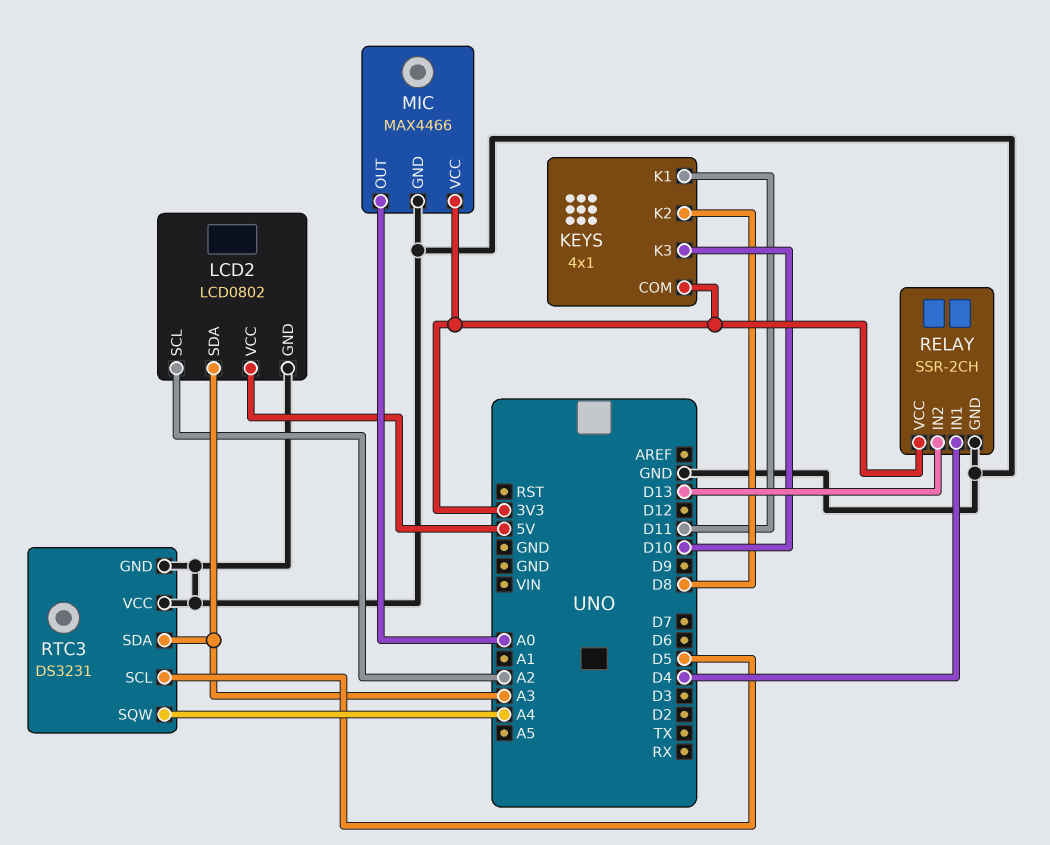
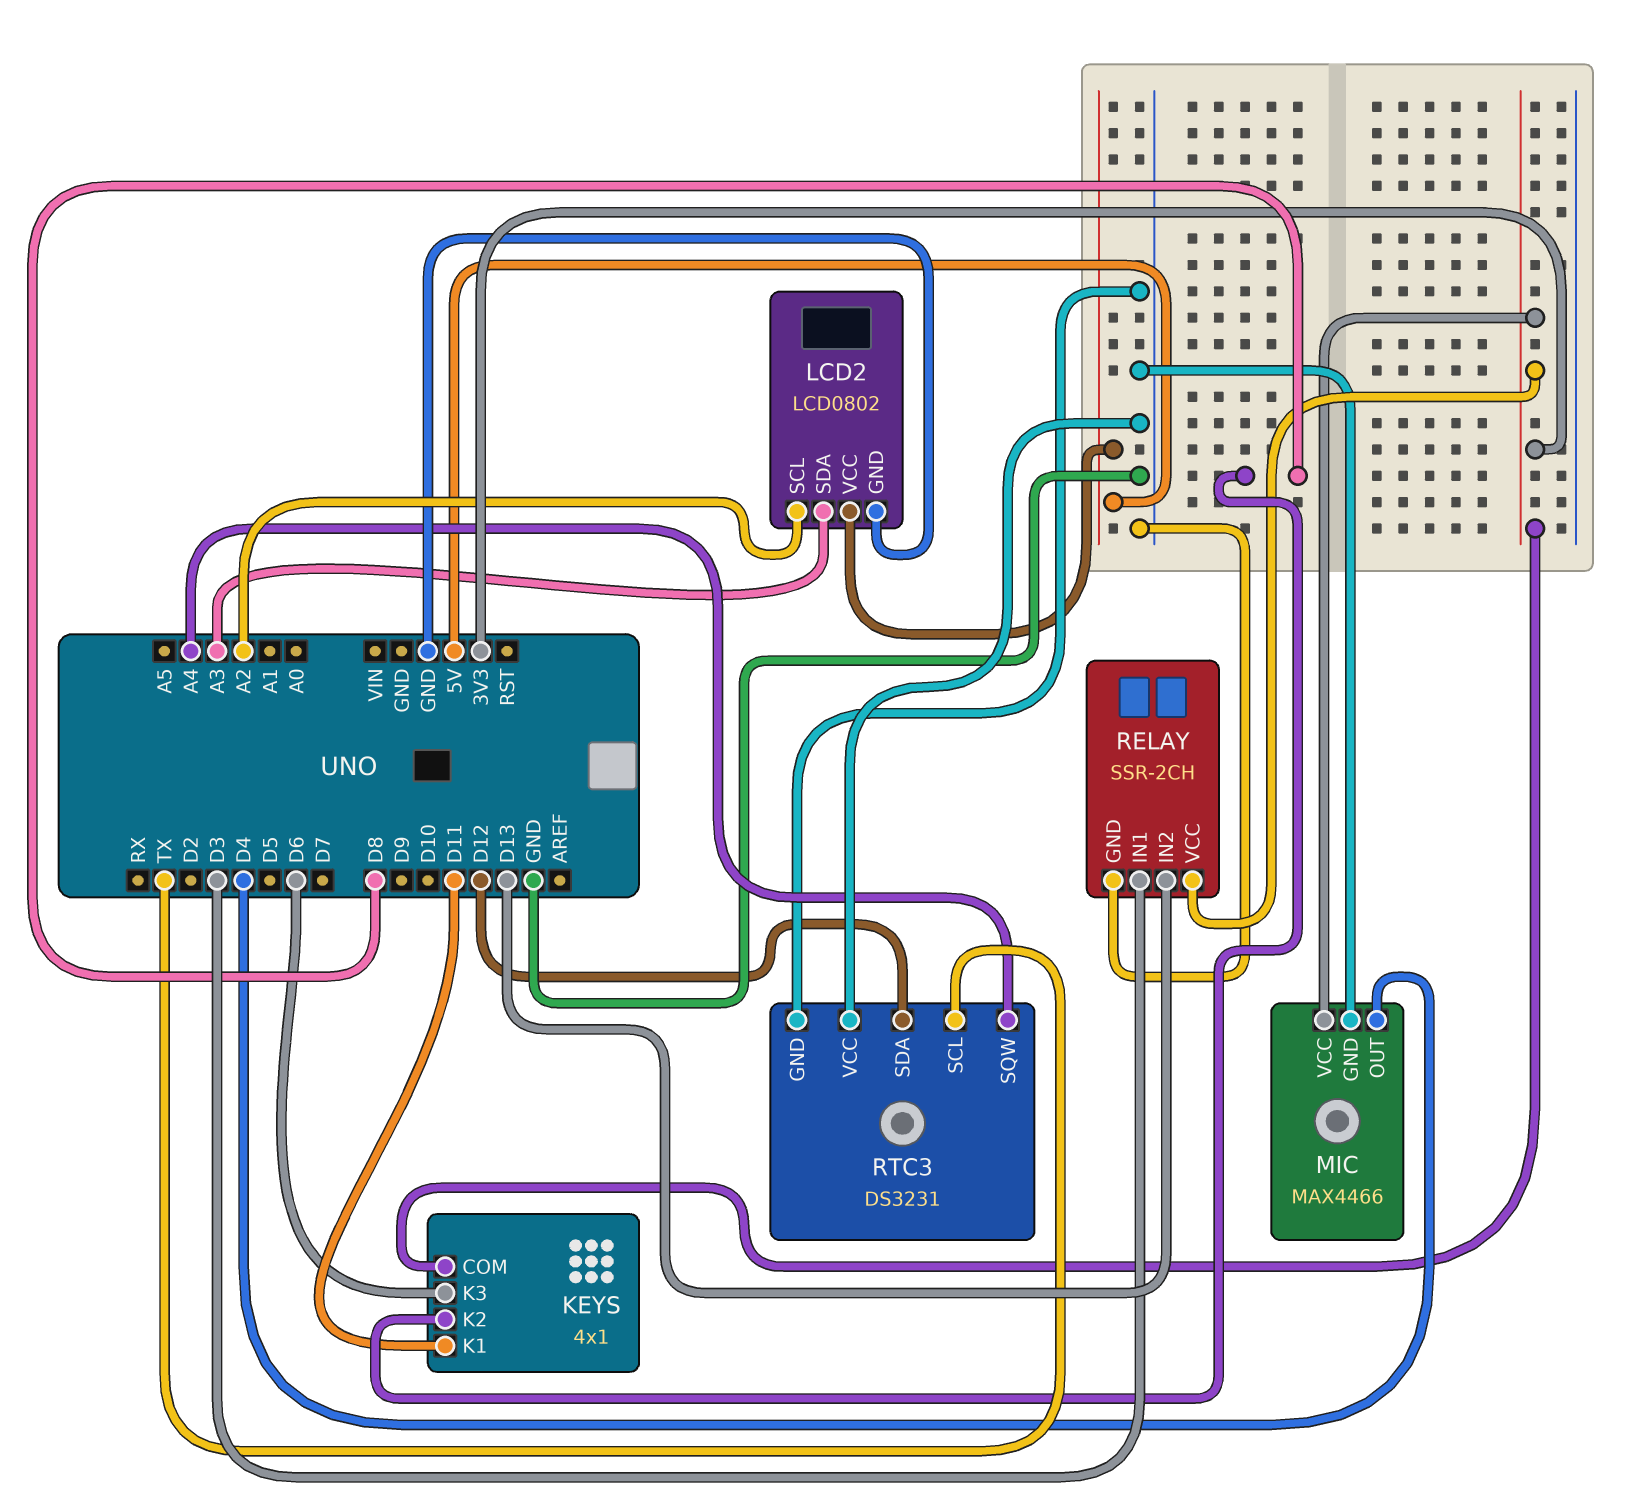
KEYS pin K3: D10 -> D6
MIC pin OUT: A0 -> D4
RELAY pin IN1: D4 -> D3
RTC3 pin SCL: D5 -> TX
RTC3 pin SDA: A3 -> D12

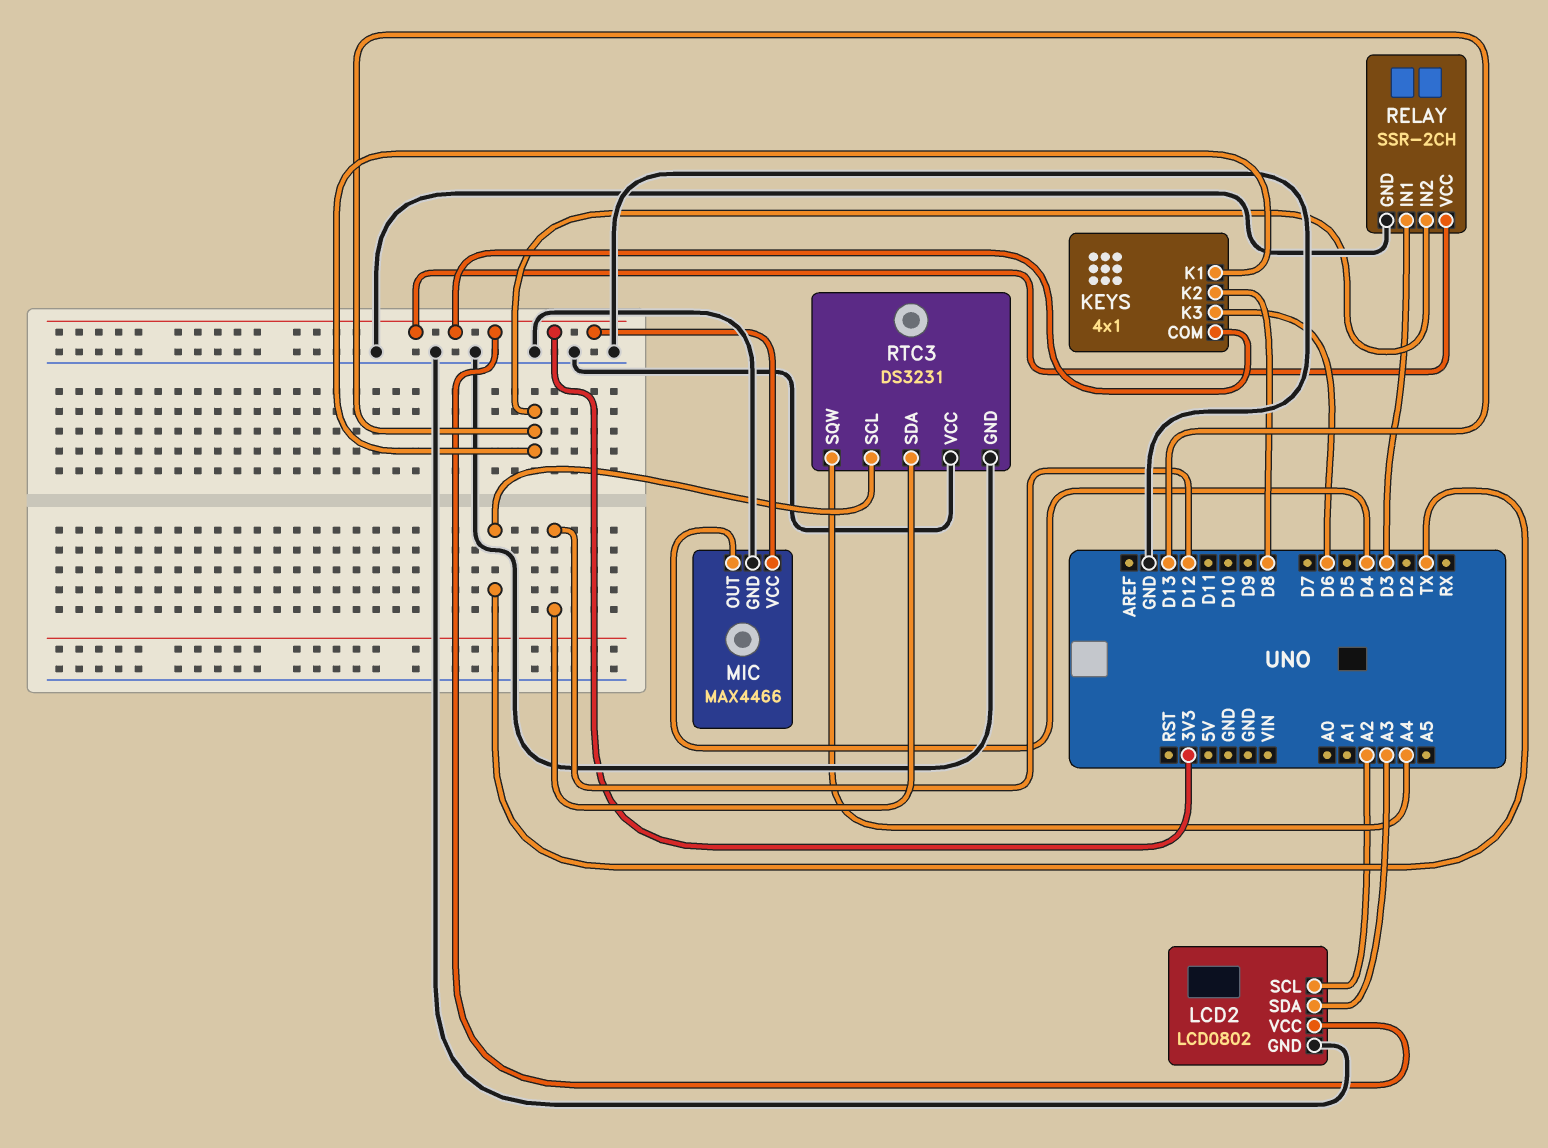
KEYS pin K1: D11 -> D13
LCD2 pin VCC: 5V -> 3V3

